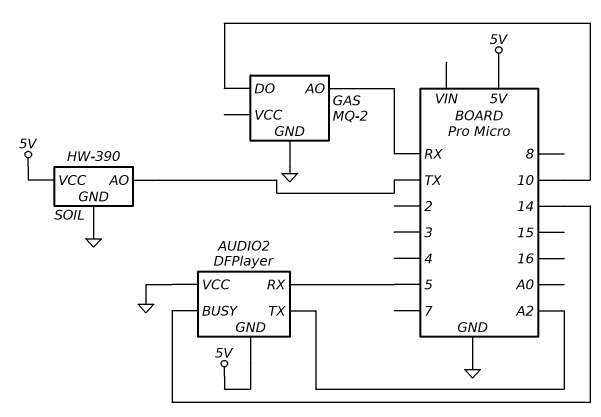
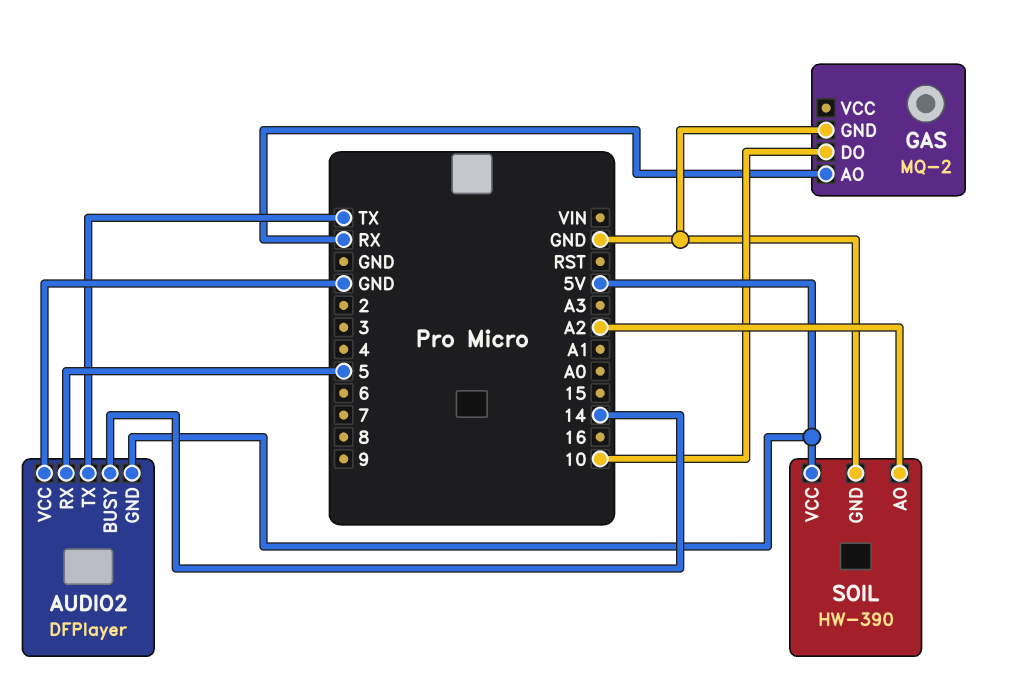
AUDIO2 pin TX: A2 -> TX
SOIL pin AO: TX -> A2

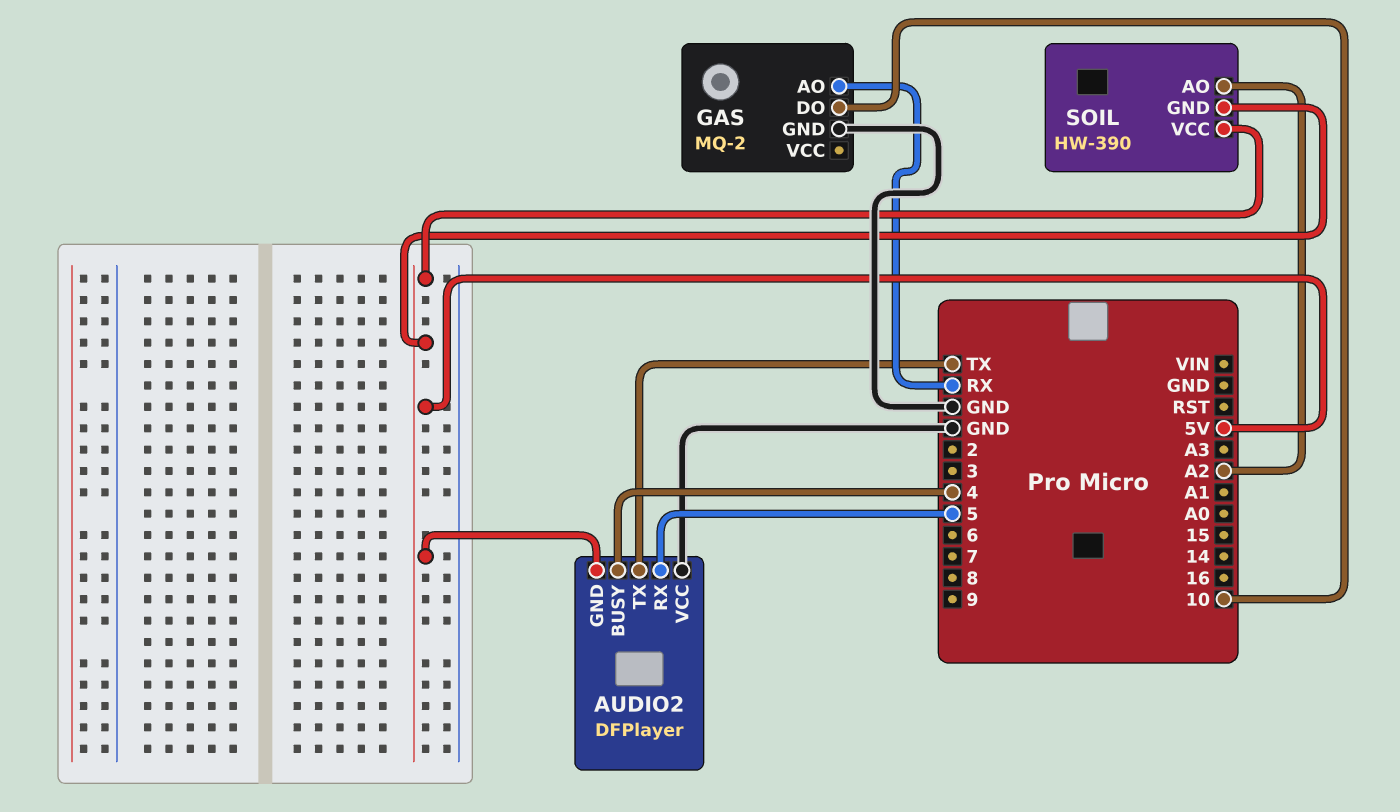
AUDIO2 pin BUSY: 14 -> 4
SOIL pin GND: GND -> 5V

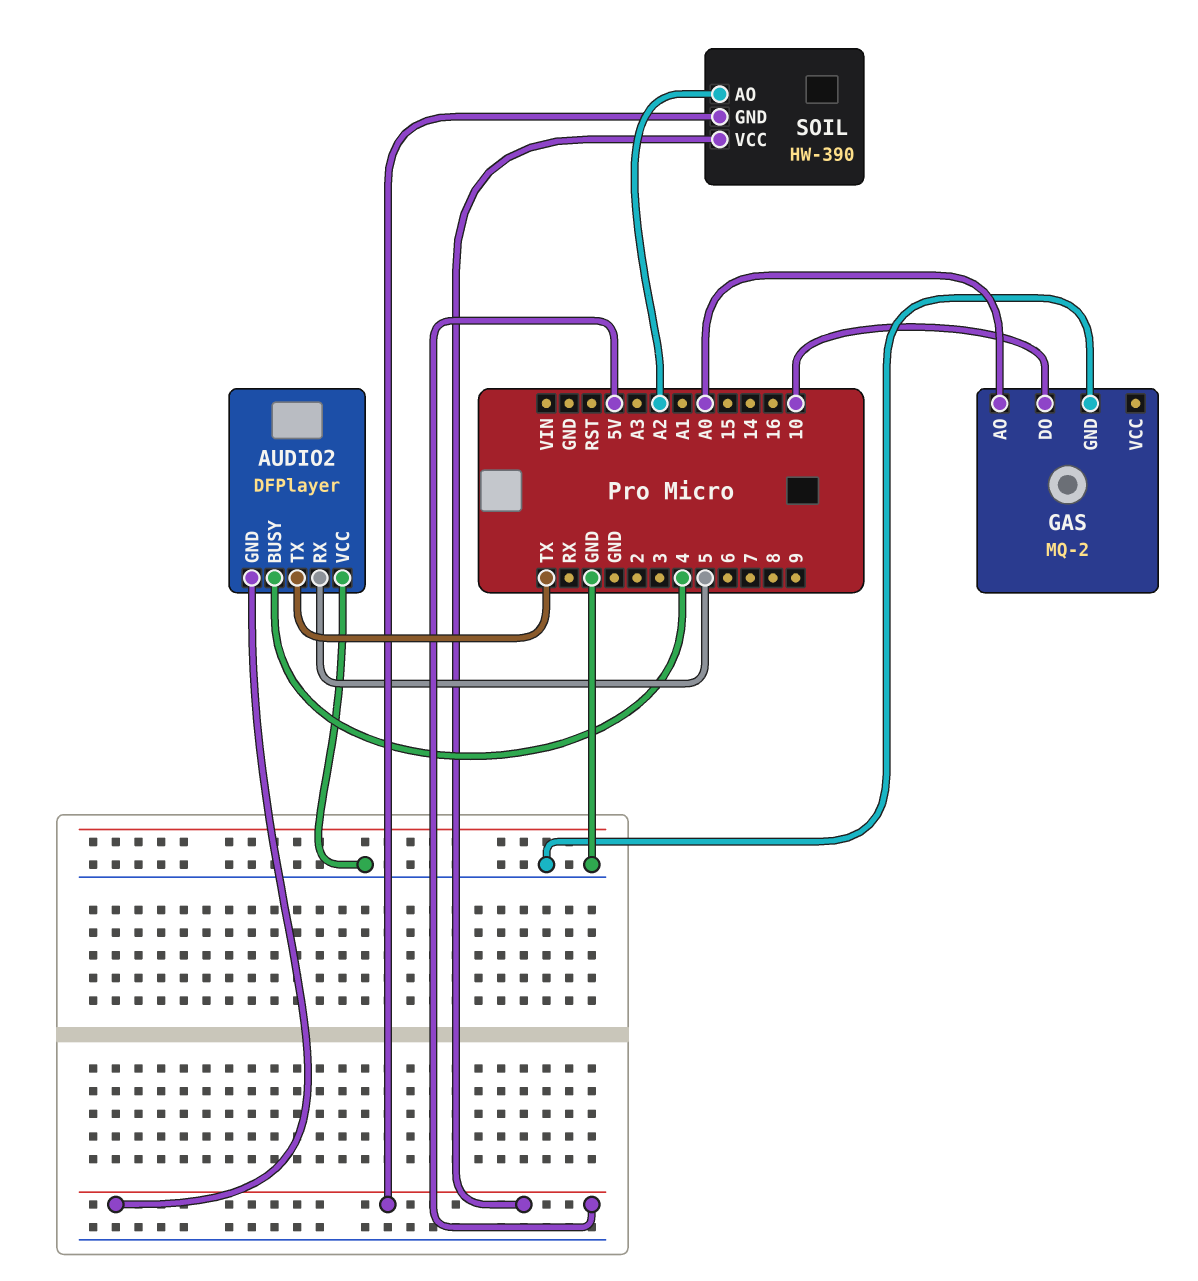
GAS pin AO: RX -> A0

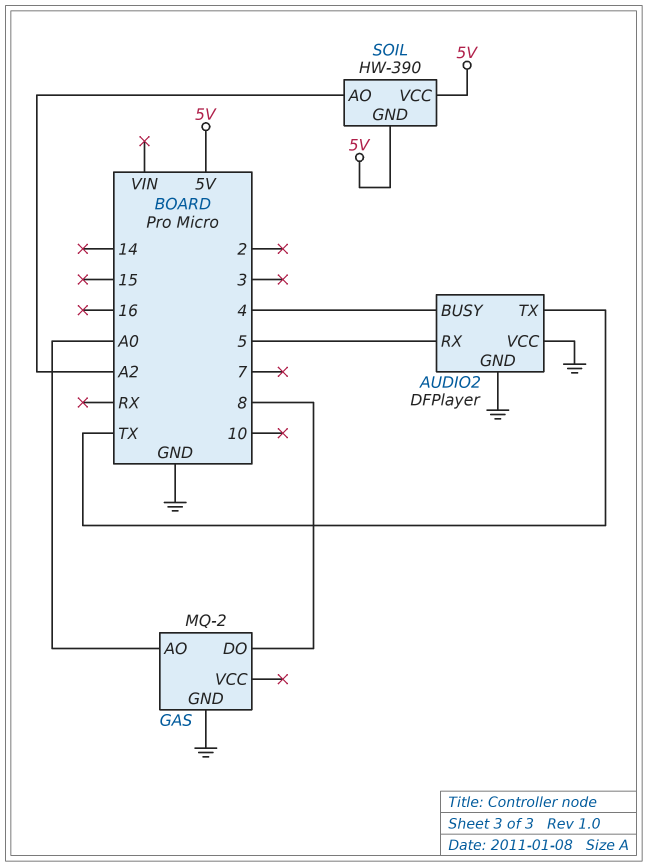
AUDIO2 pin GND: 5V -> GND
GAS pin DO: 10 -> 8

